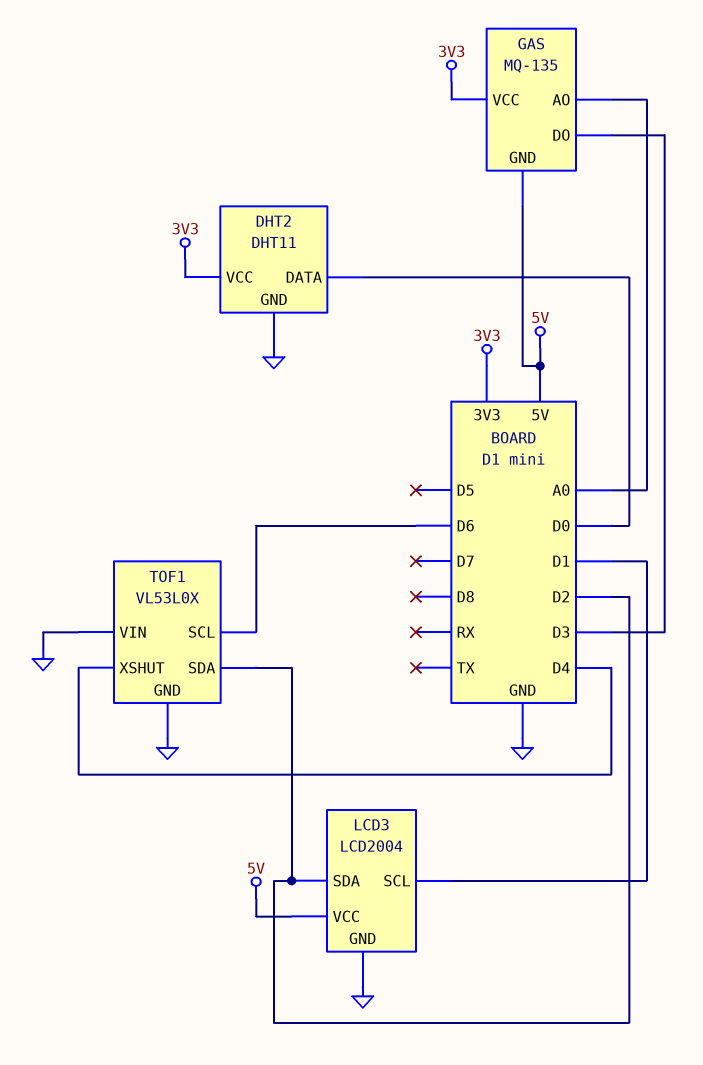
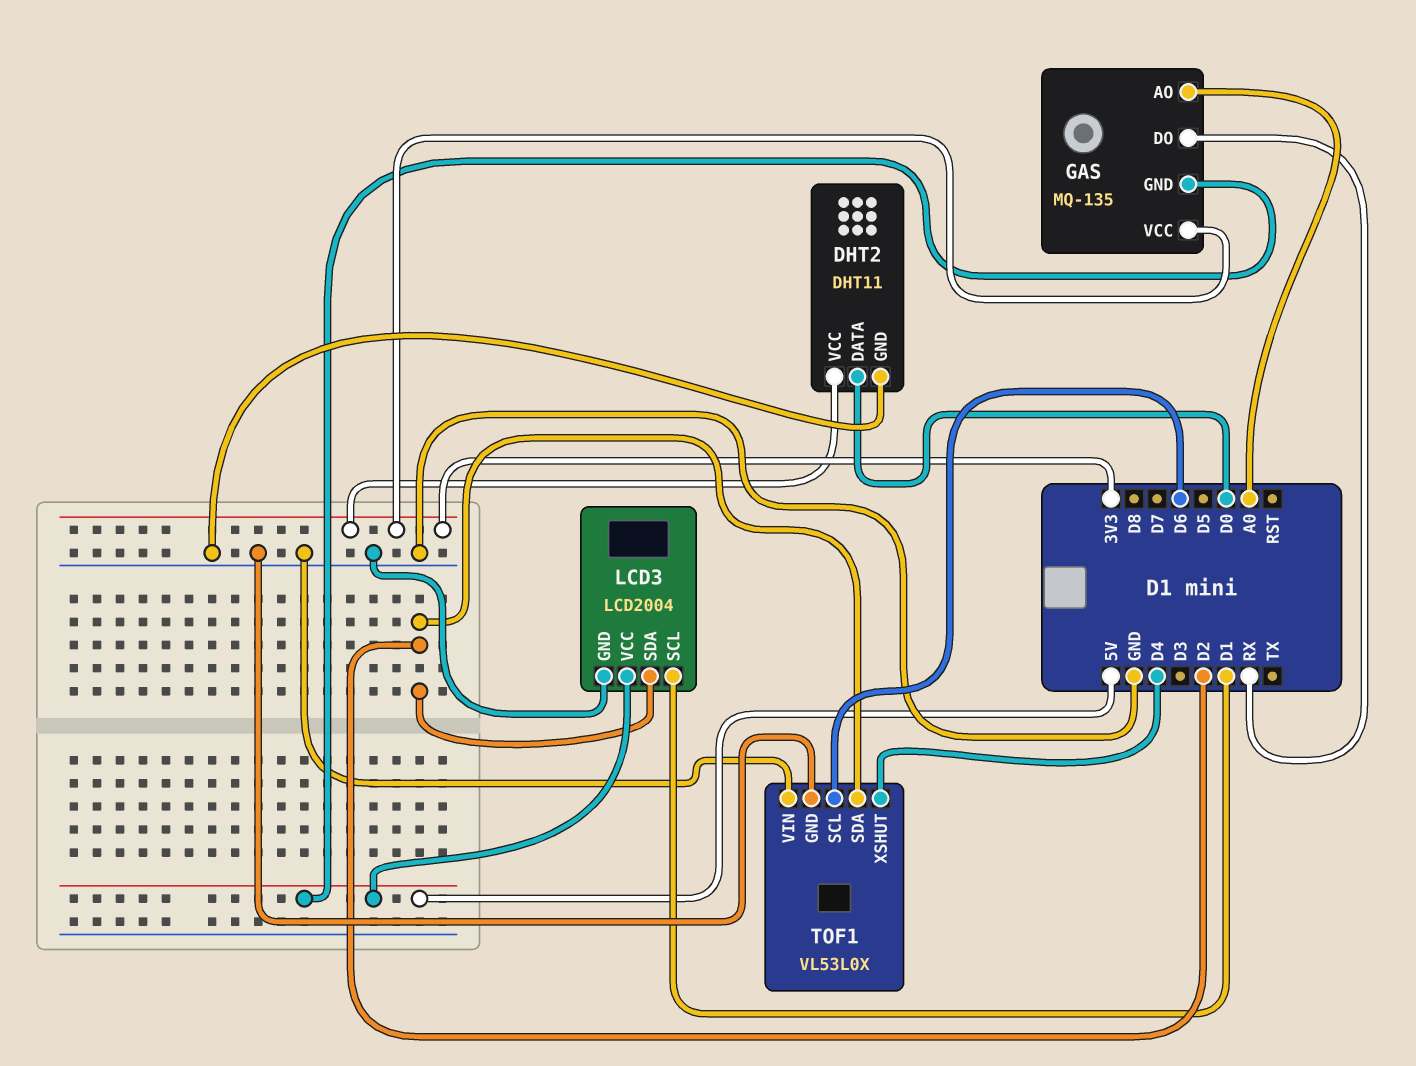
GAS pin DO: D3 -> RX

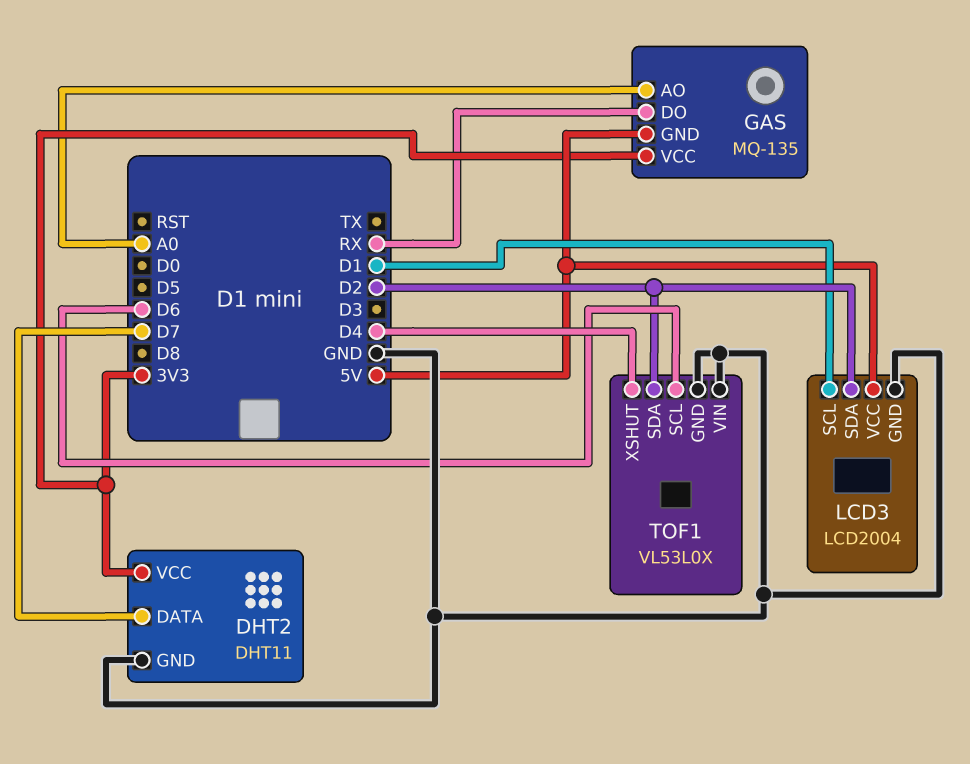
DHT2 pin DATA: D0 -> D7

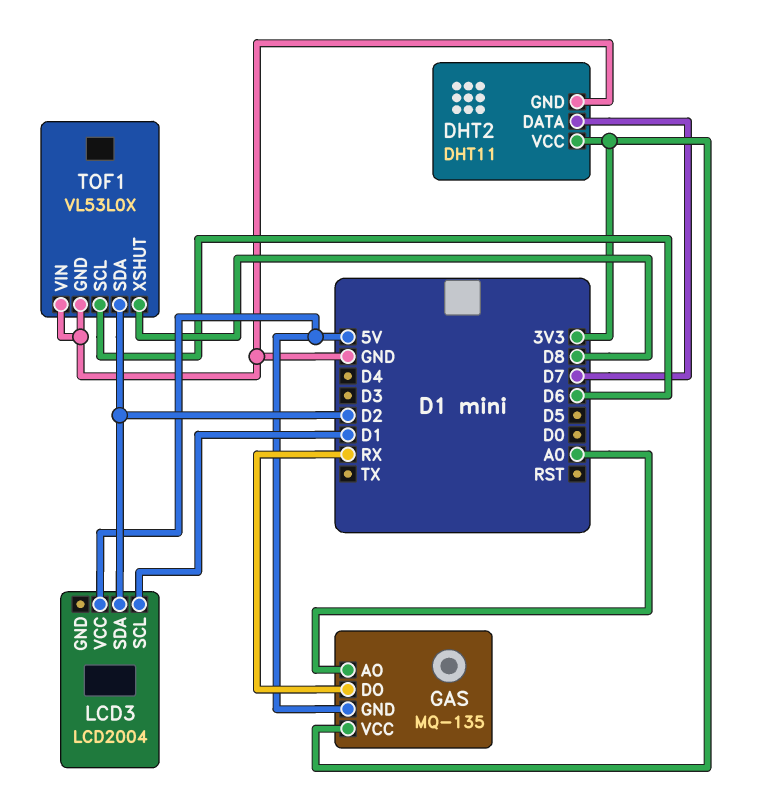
LCD3 pin GND: GND -> none
TOF1 pin XSHUT: D4 -> D8

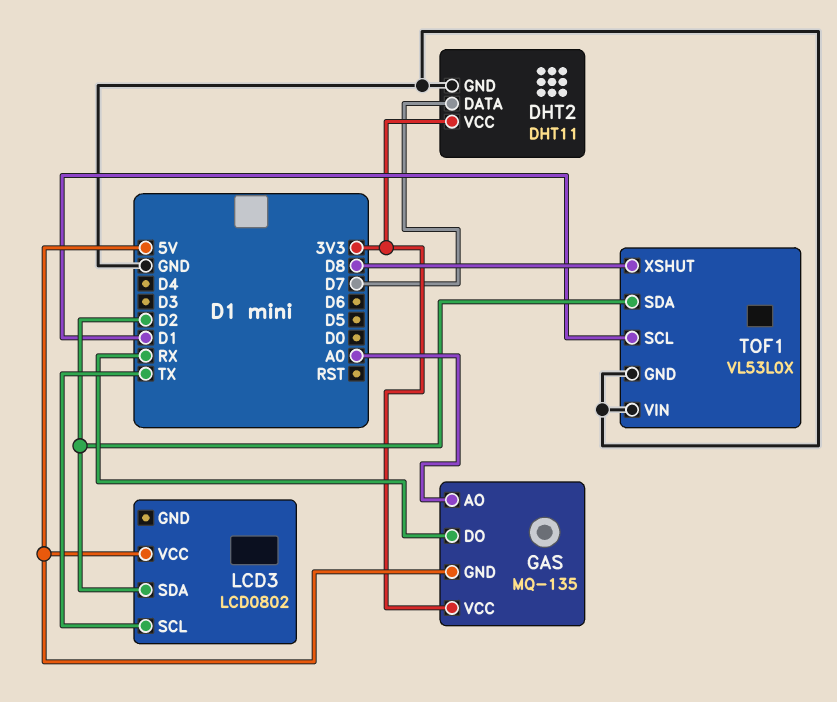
LCD3: LCD2004 -> LCD0802
LCD3 pin SCL: D1 -> TX
TOF1 pin SCL: D6 -> D1

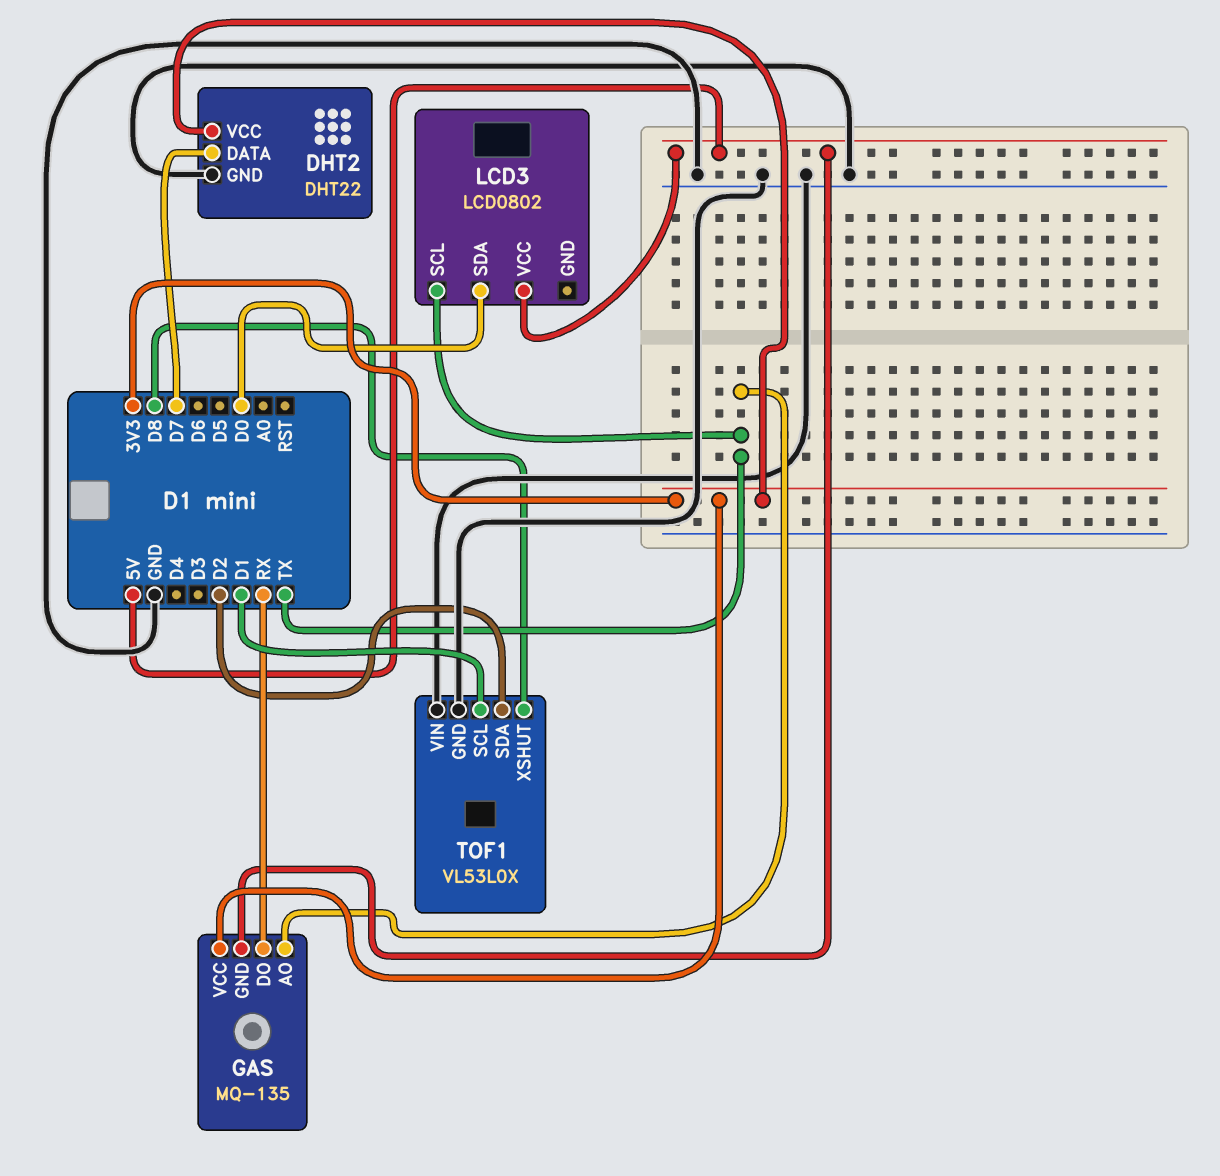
DHT2: DHT11 -> DHT22
GAS pin AO: A0 -> TX
LCD3 pin SDA: D2 -> D0

